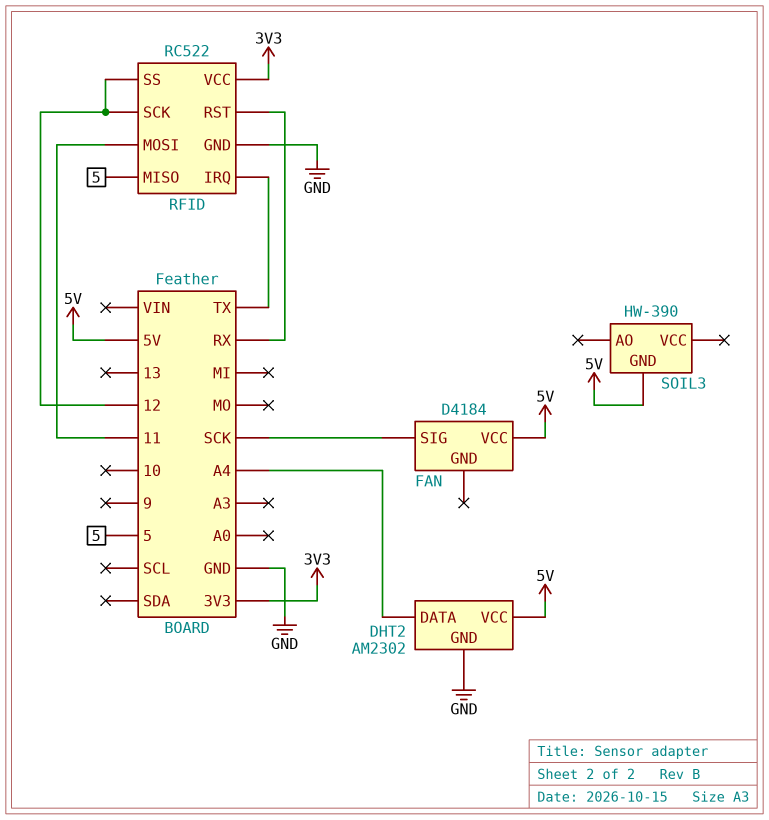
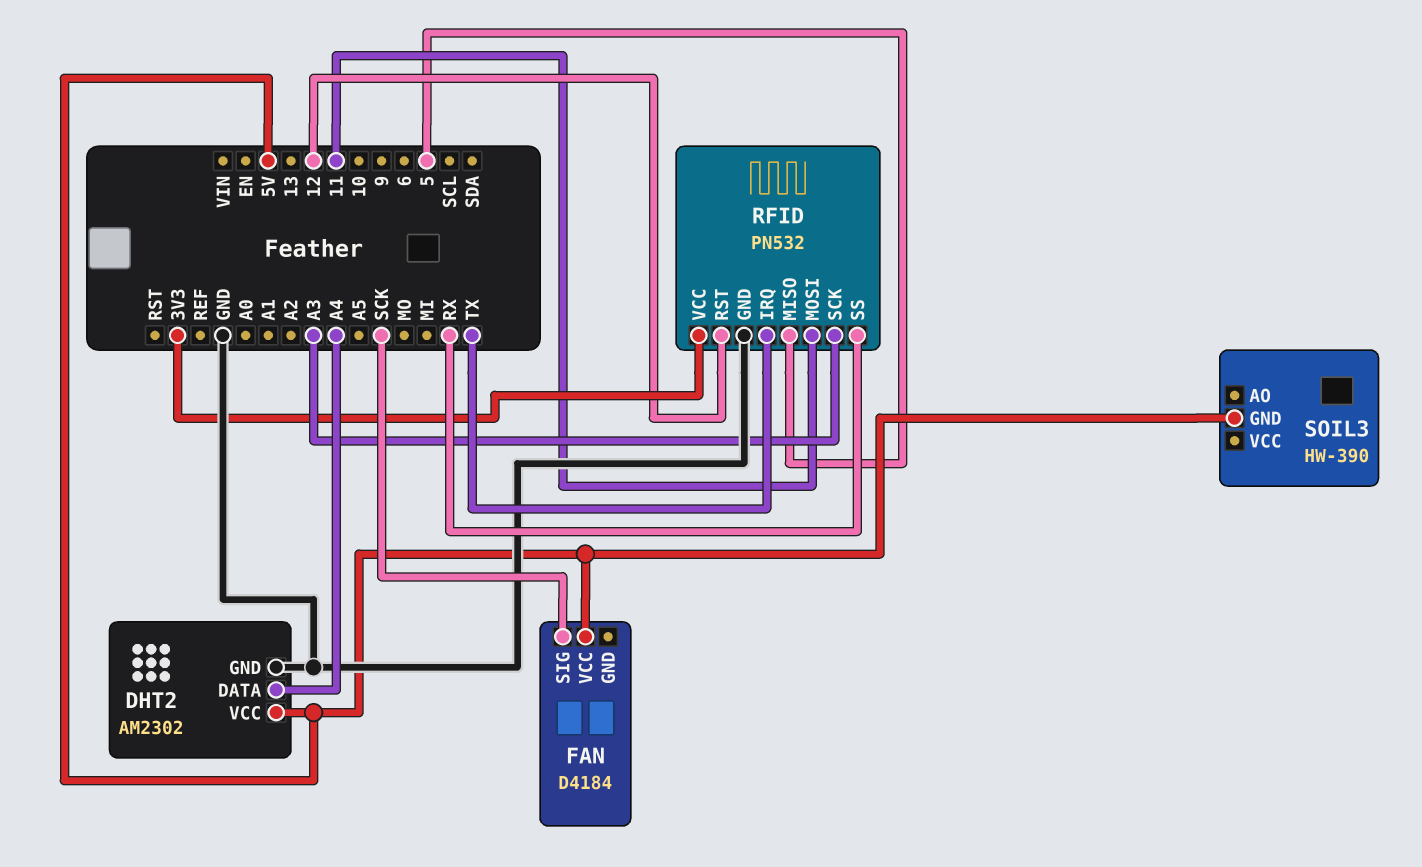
RFID: RC522 -> PN532
RFID pin RST: RX -> 12
RFID pin SCK: 12 -> A3
RFID pin SS: 12 -> RX

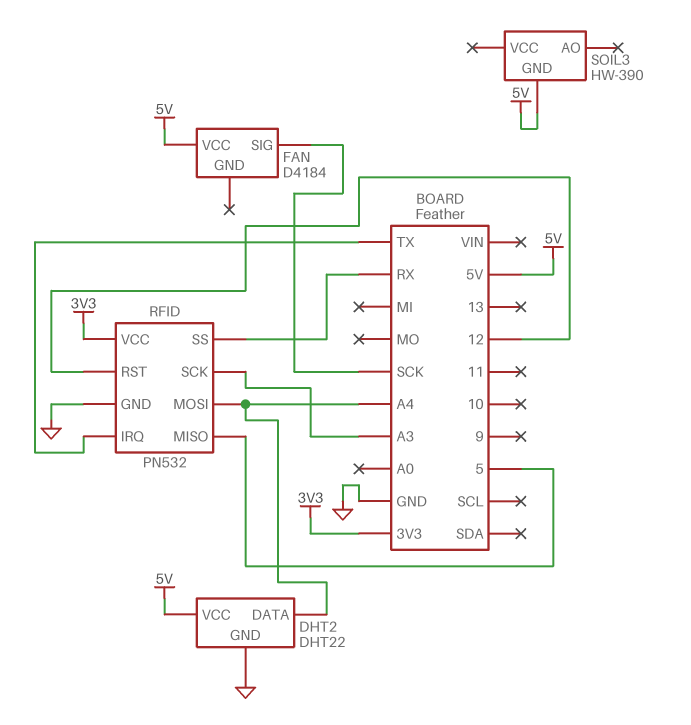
DHT2: AM2302 -> DHT22
RFID pin MOSI: 11 -> A4

